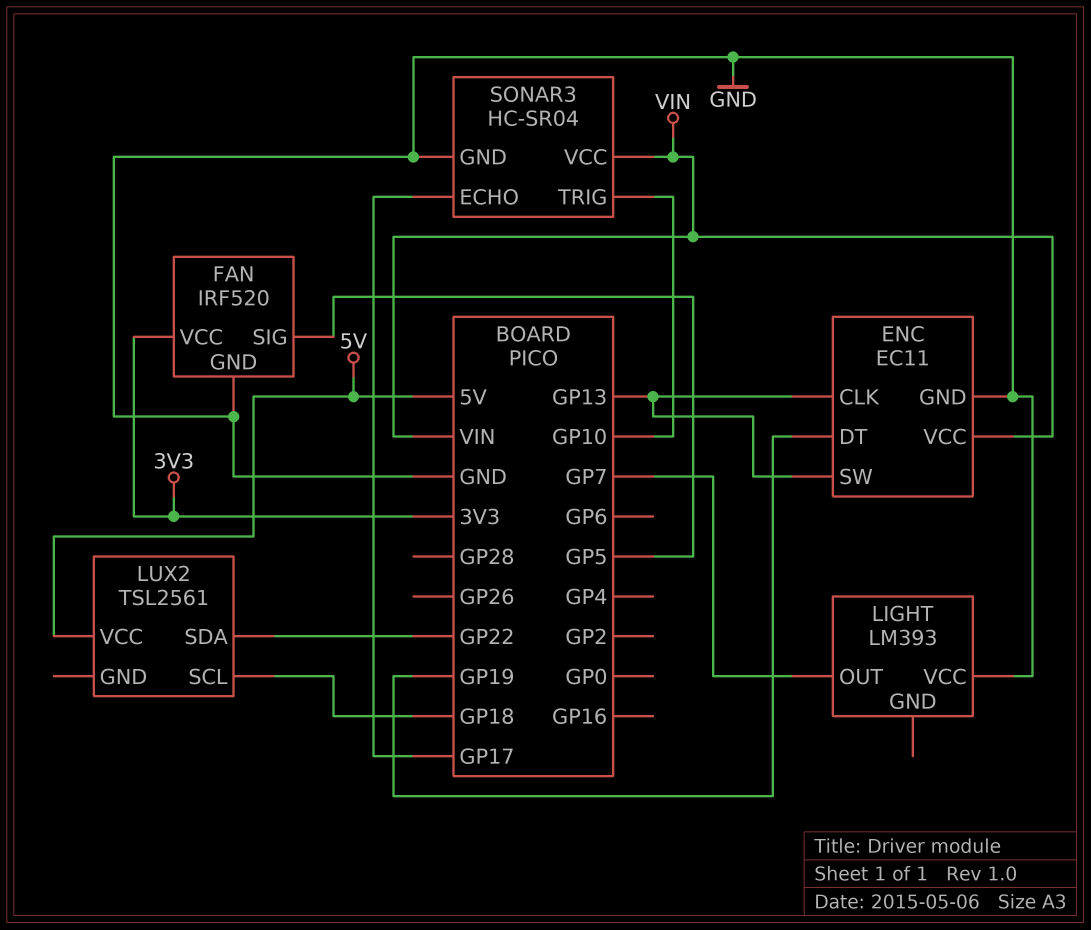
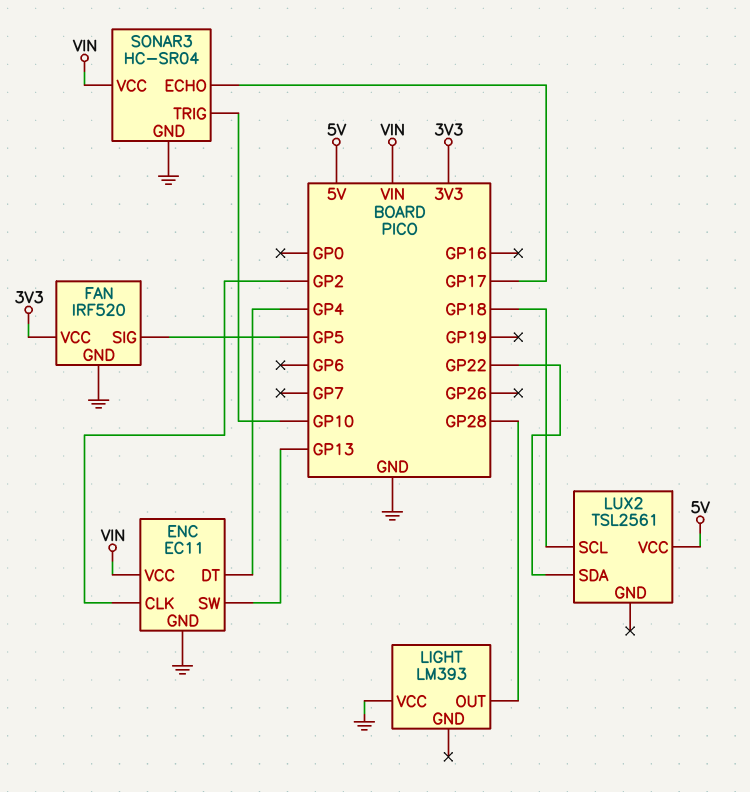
ENC pin CLK: GP13 -> GP2
ENC pin DT: GP19 -> GP4
LIGHT pin OUT: GP7 -> GP28

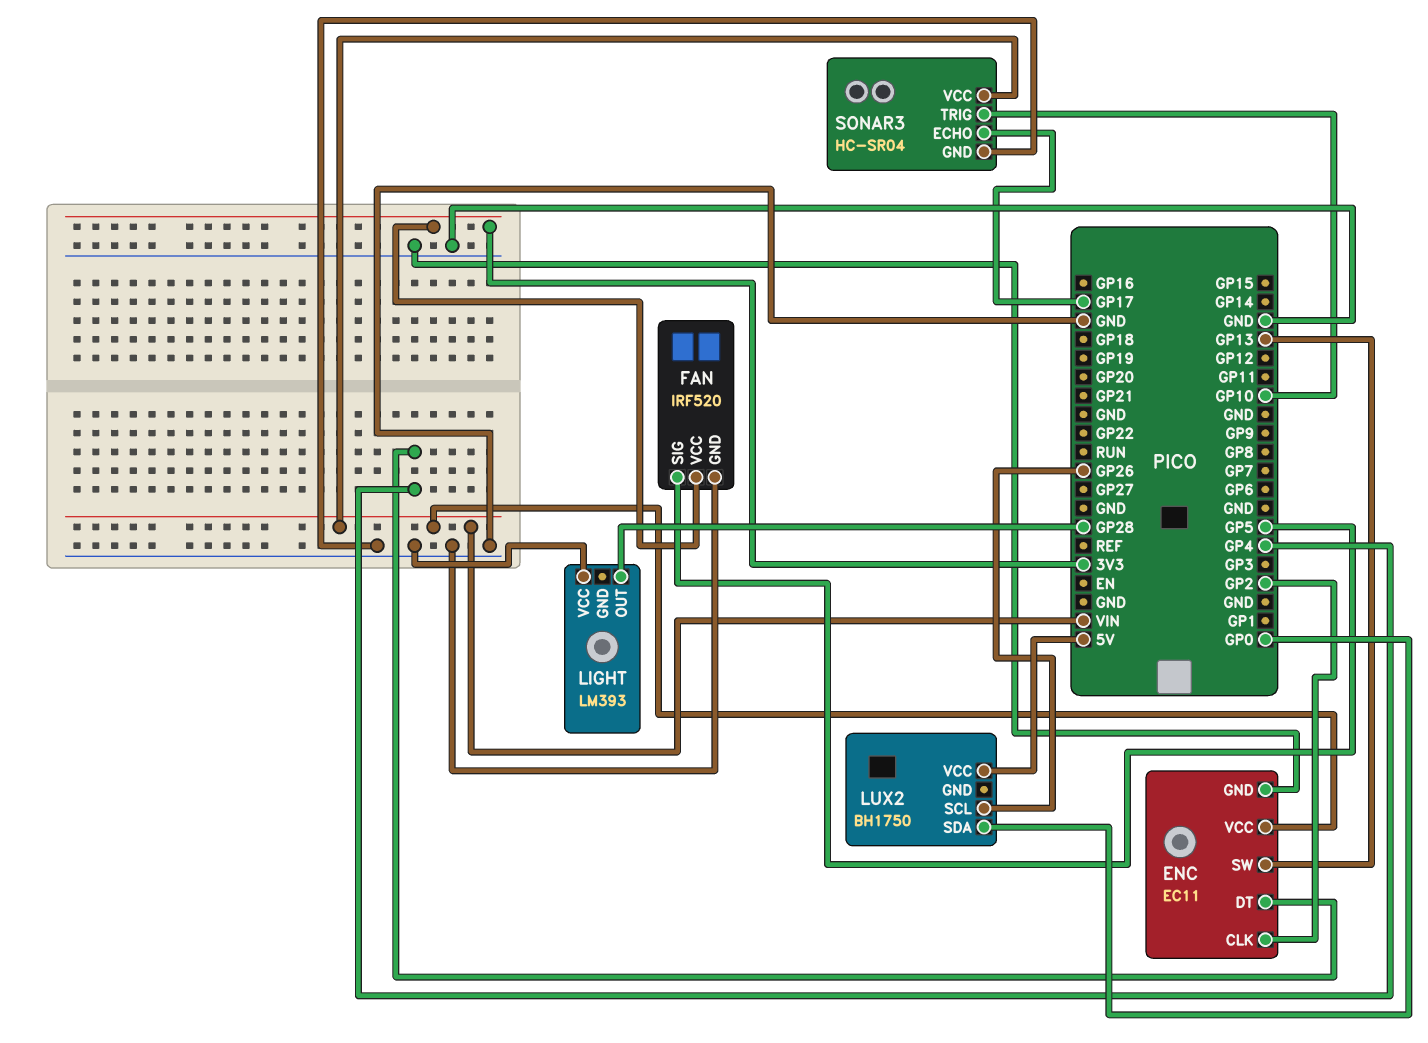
LUX2: TSL2561 -> BH1750
LUX2 pin SCL: GP18 -> GP26
LUX2 pin SDA: GP22 -> GP0

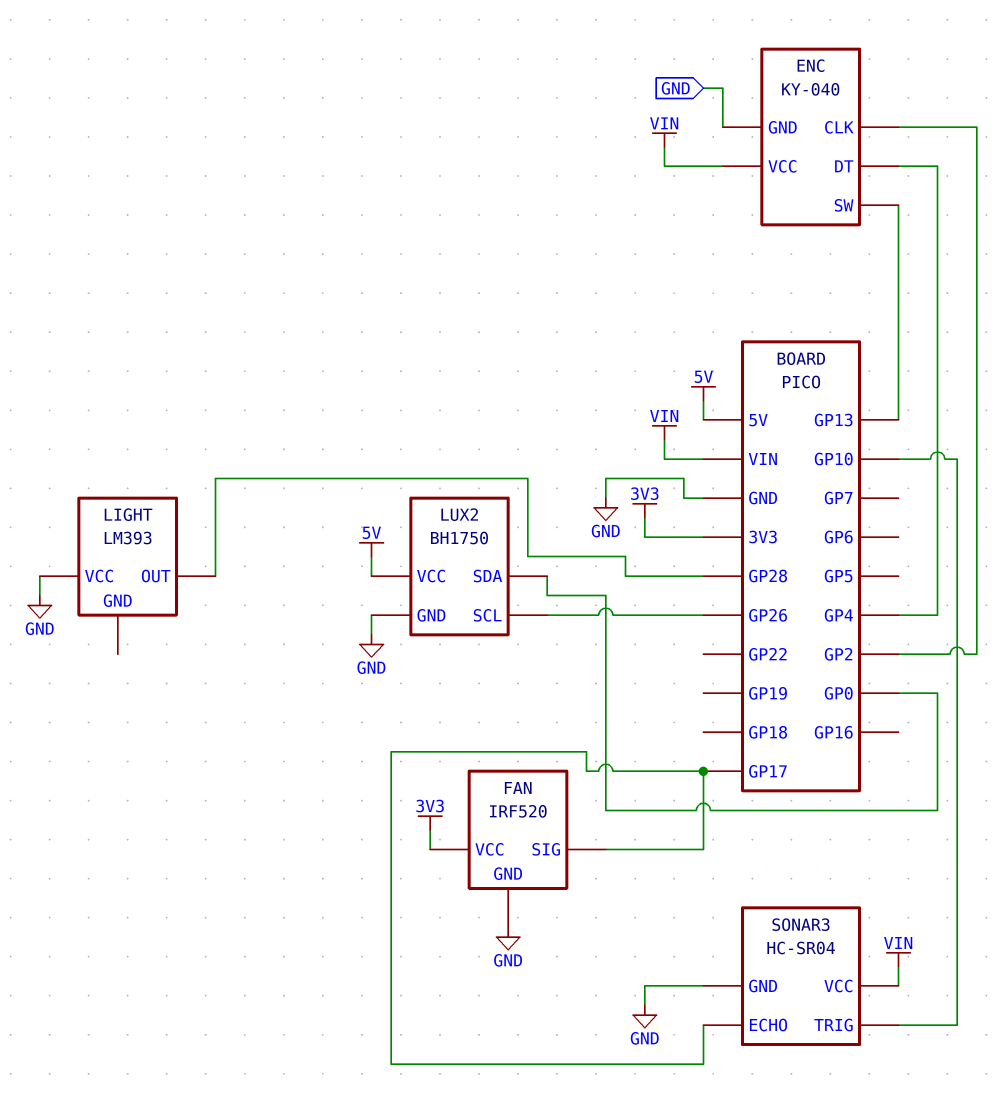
ENC: EC11 -> KY-040
FAN pin SIG: GP5 -> GP17
LUX2 pin GND: none -> GND

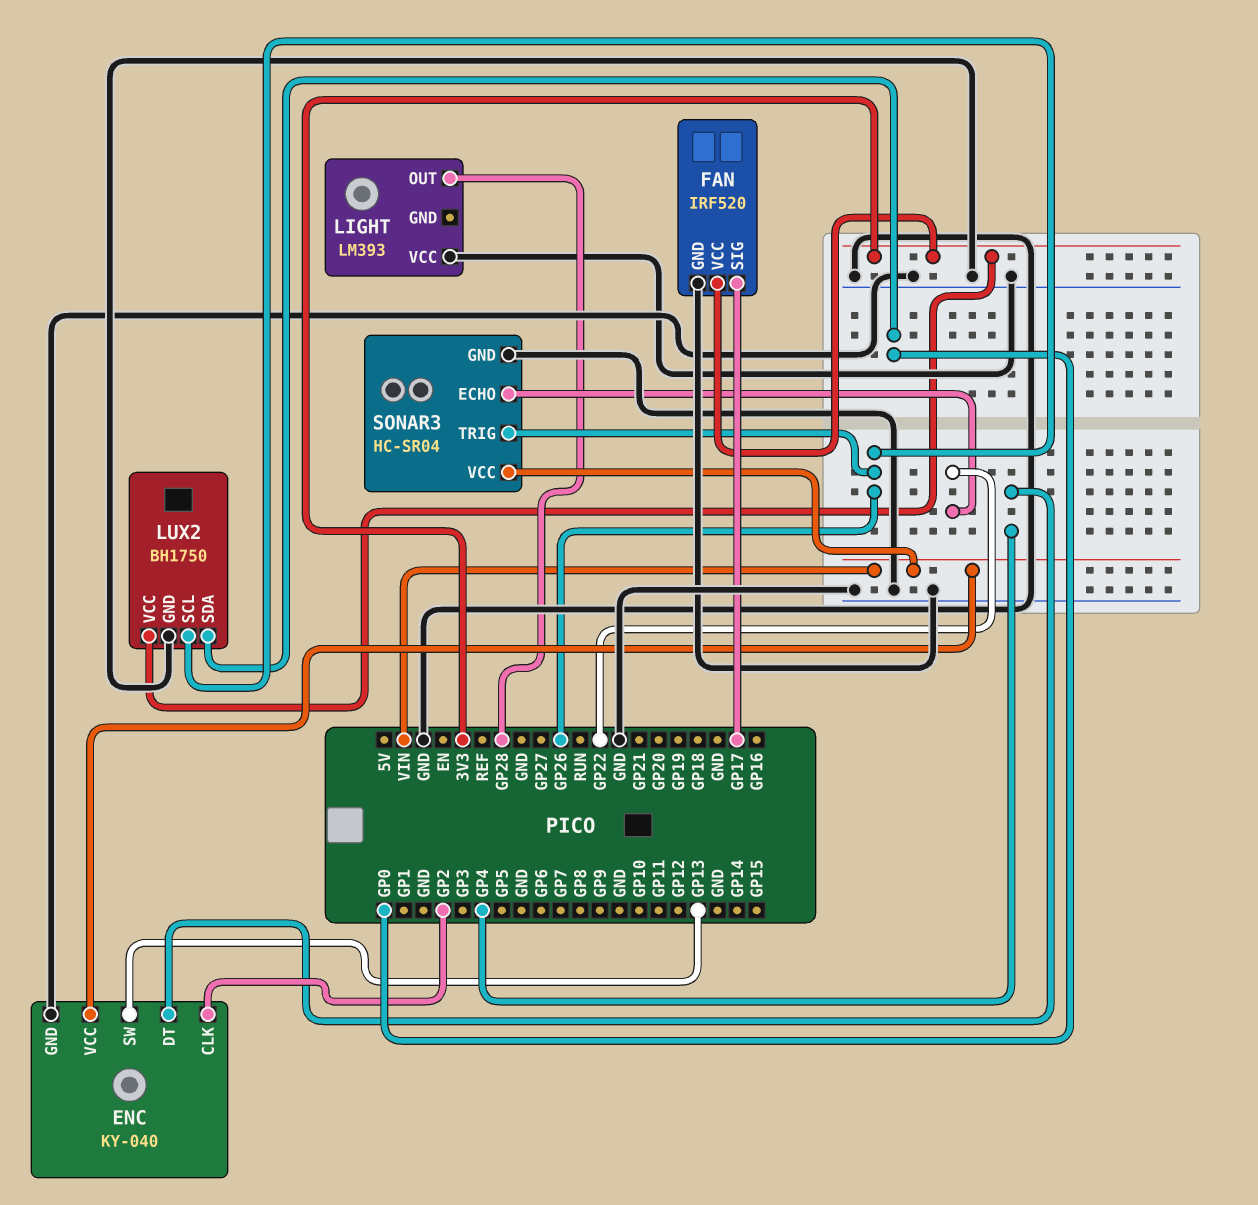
LUX2 pin VCC: 5V -> 3V3
SONAR3 pin ECHO: GP17 -> GP22
SONAR3 pin TRIG: GP10 -> GP26

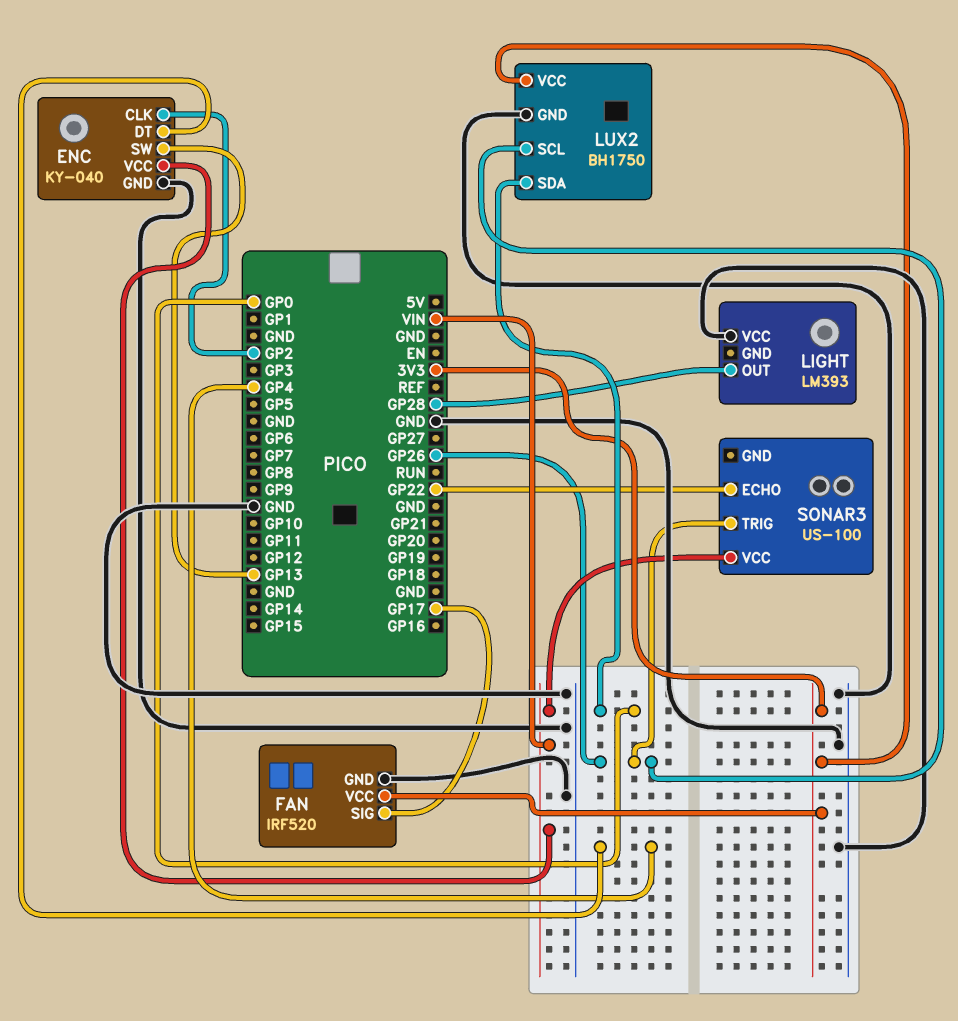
SONAR3: HC-SR04 -> US-100
SONAR3 pin GND: GND -> none

